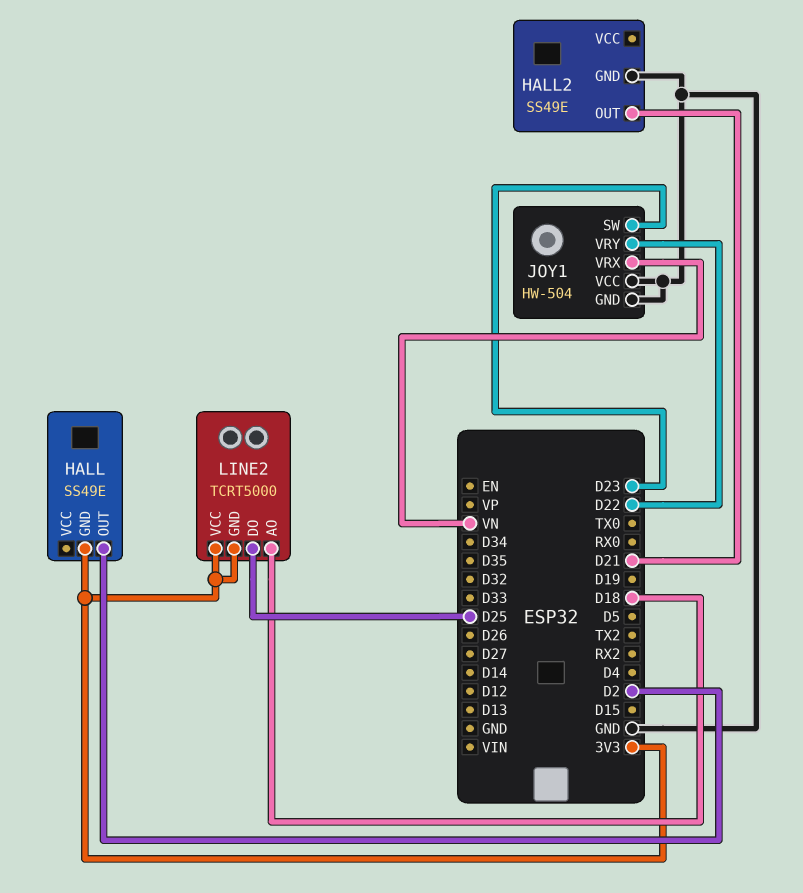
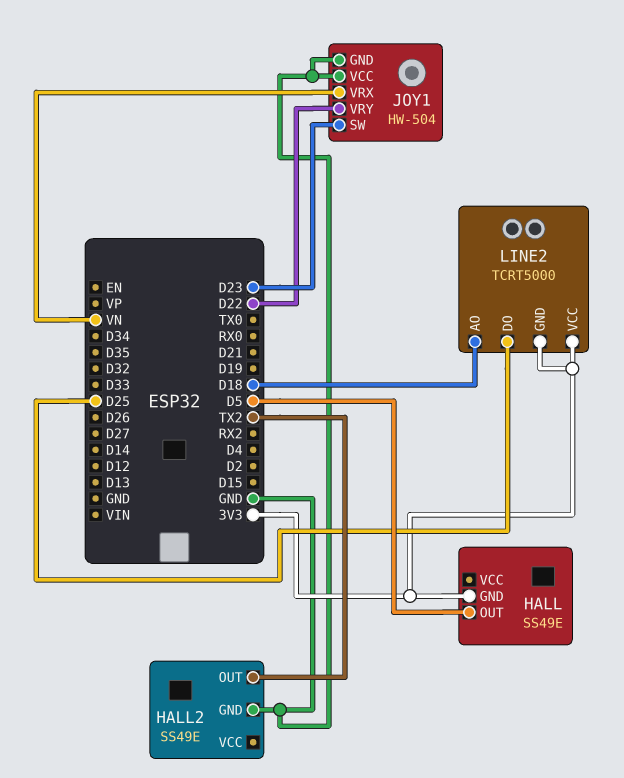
HALL pin OUT: D2 -> D5
HALL2 pin OUT: D21 -> TX2

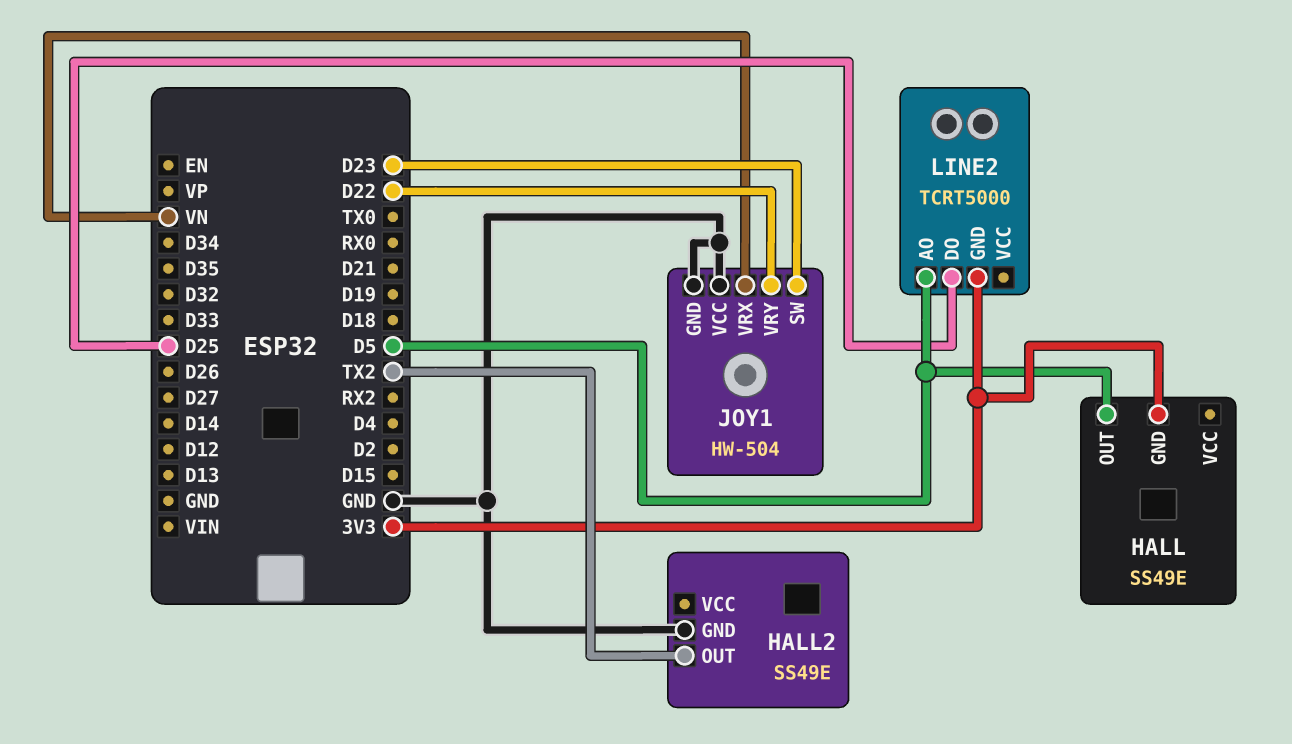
LINE2 pin AO: D18 -> D5
LINE2 pin VCC: 3V3 -> none

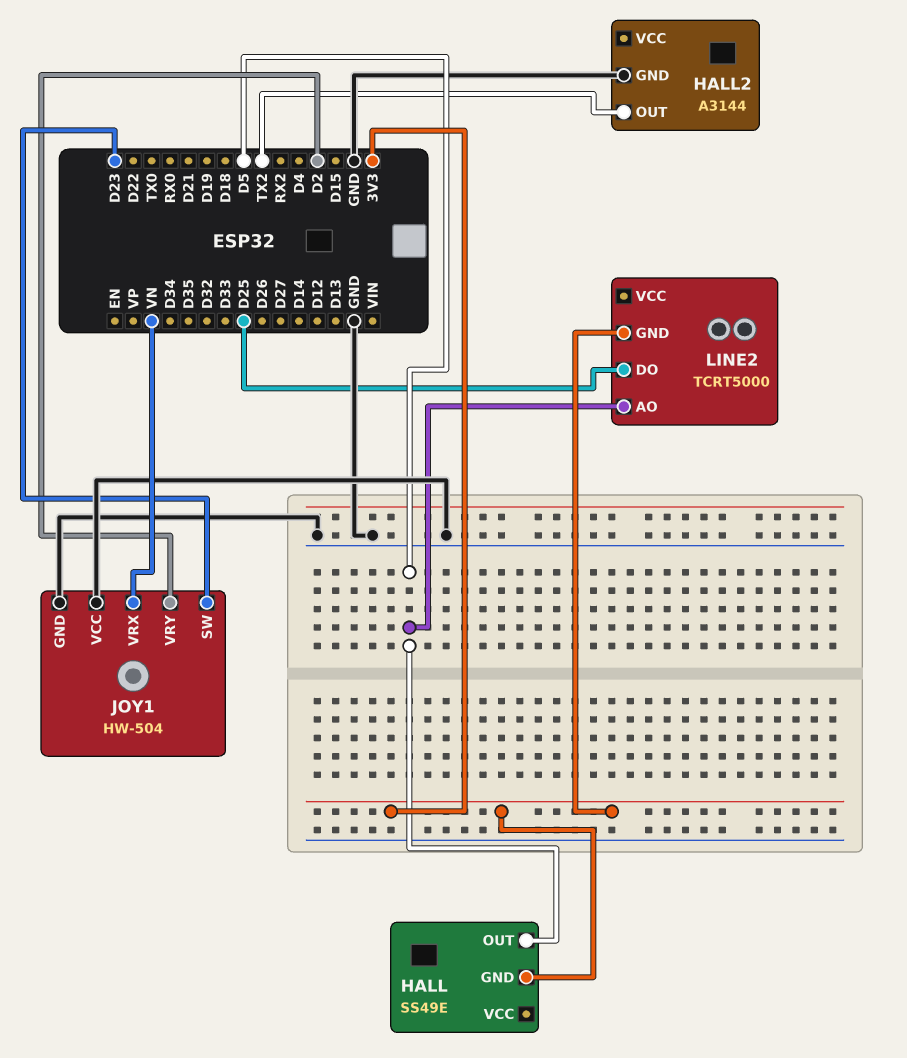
HALL2: SS49E -> A3144
JOY1 pin VRY: D22 -> D2

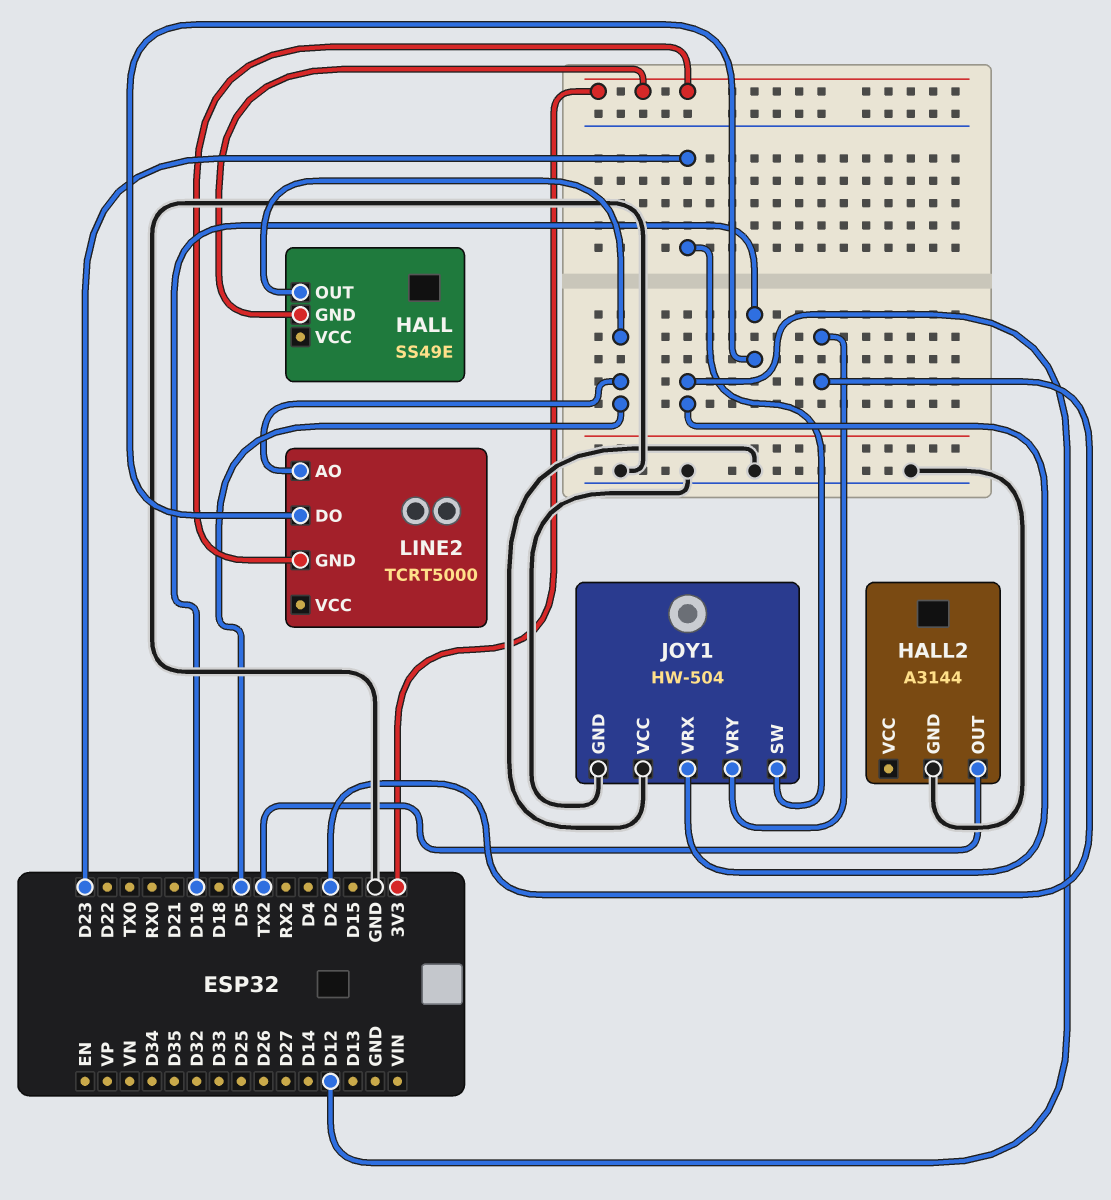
JOY1 pin VRX: VN -> D12
LINE2 pin DO: D25 -> D19

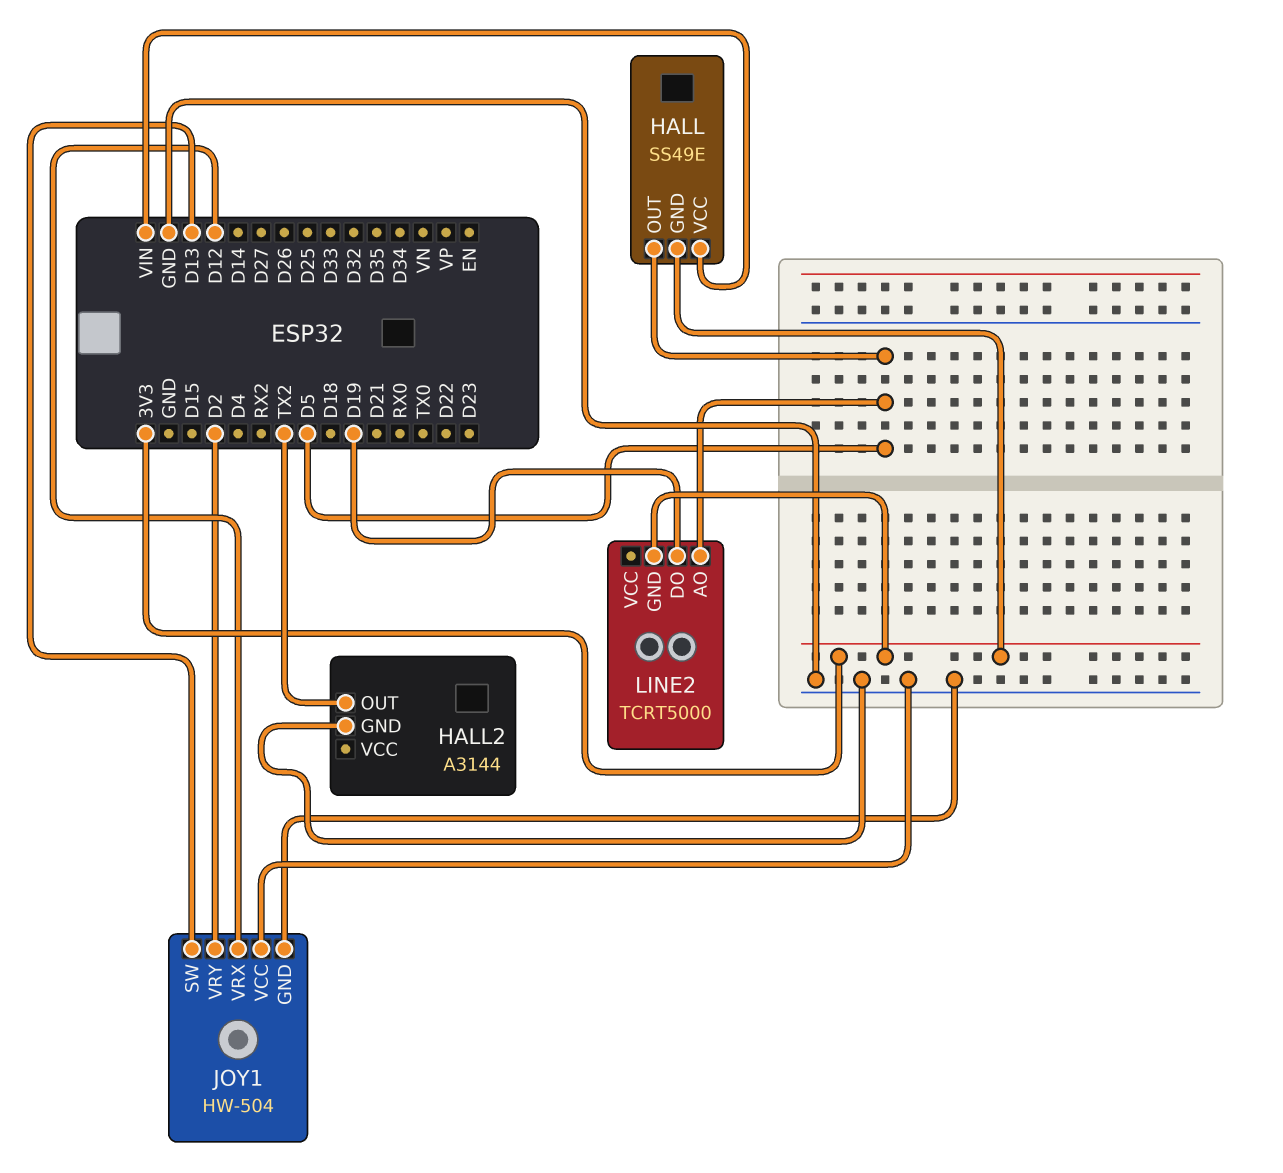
HALL pin VCC: none -> VIN
JOY1 pin SW: D23 -> D13

